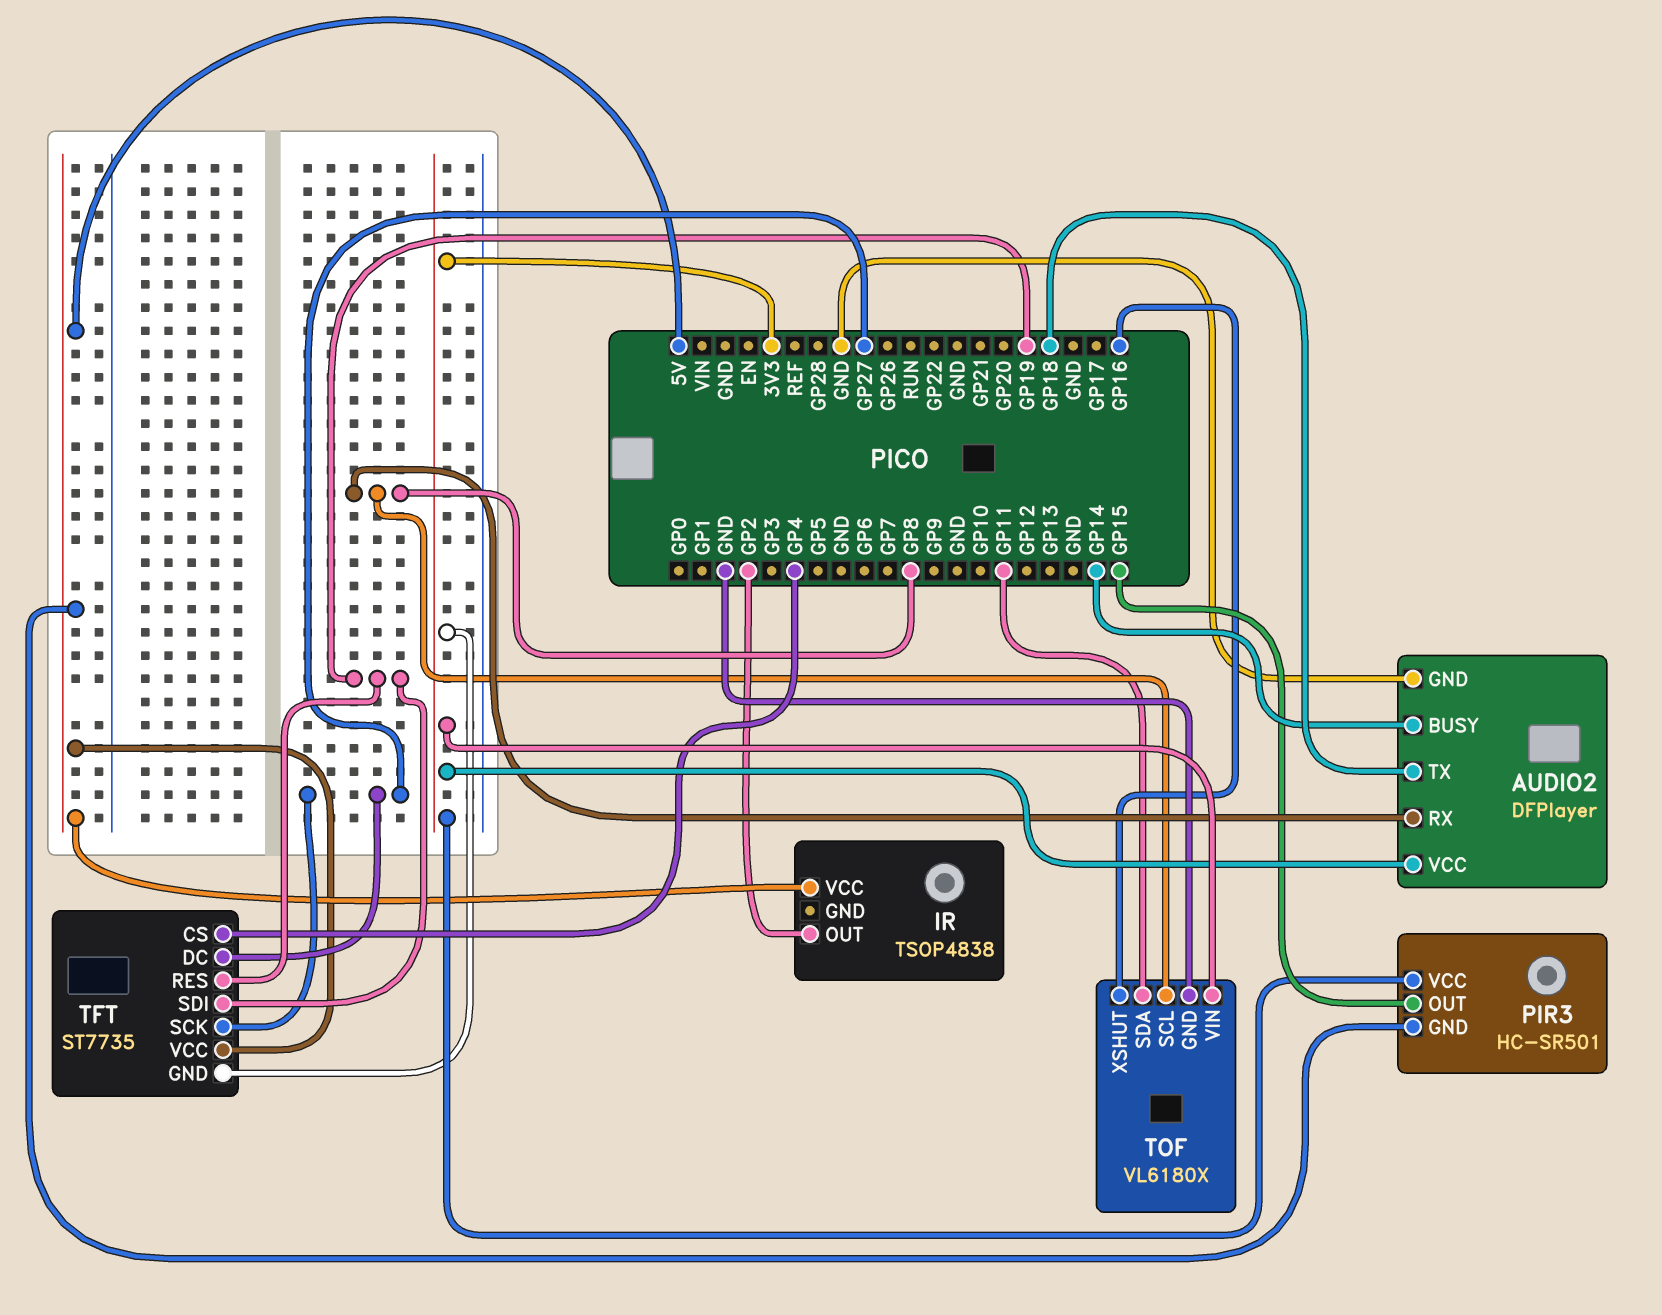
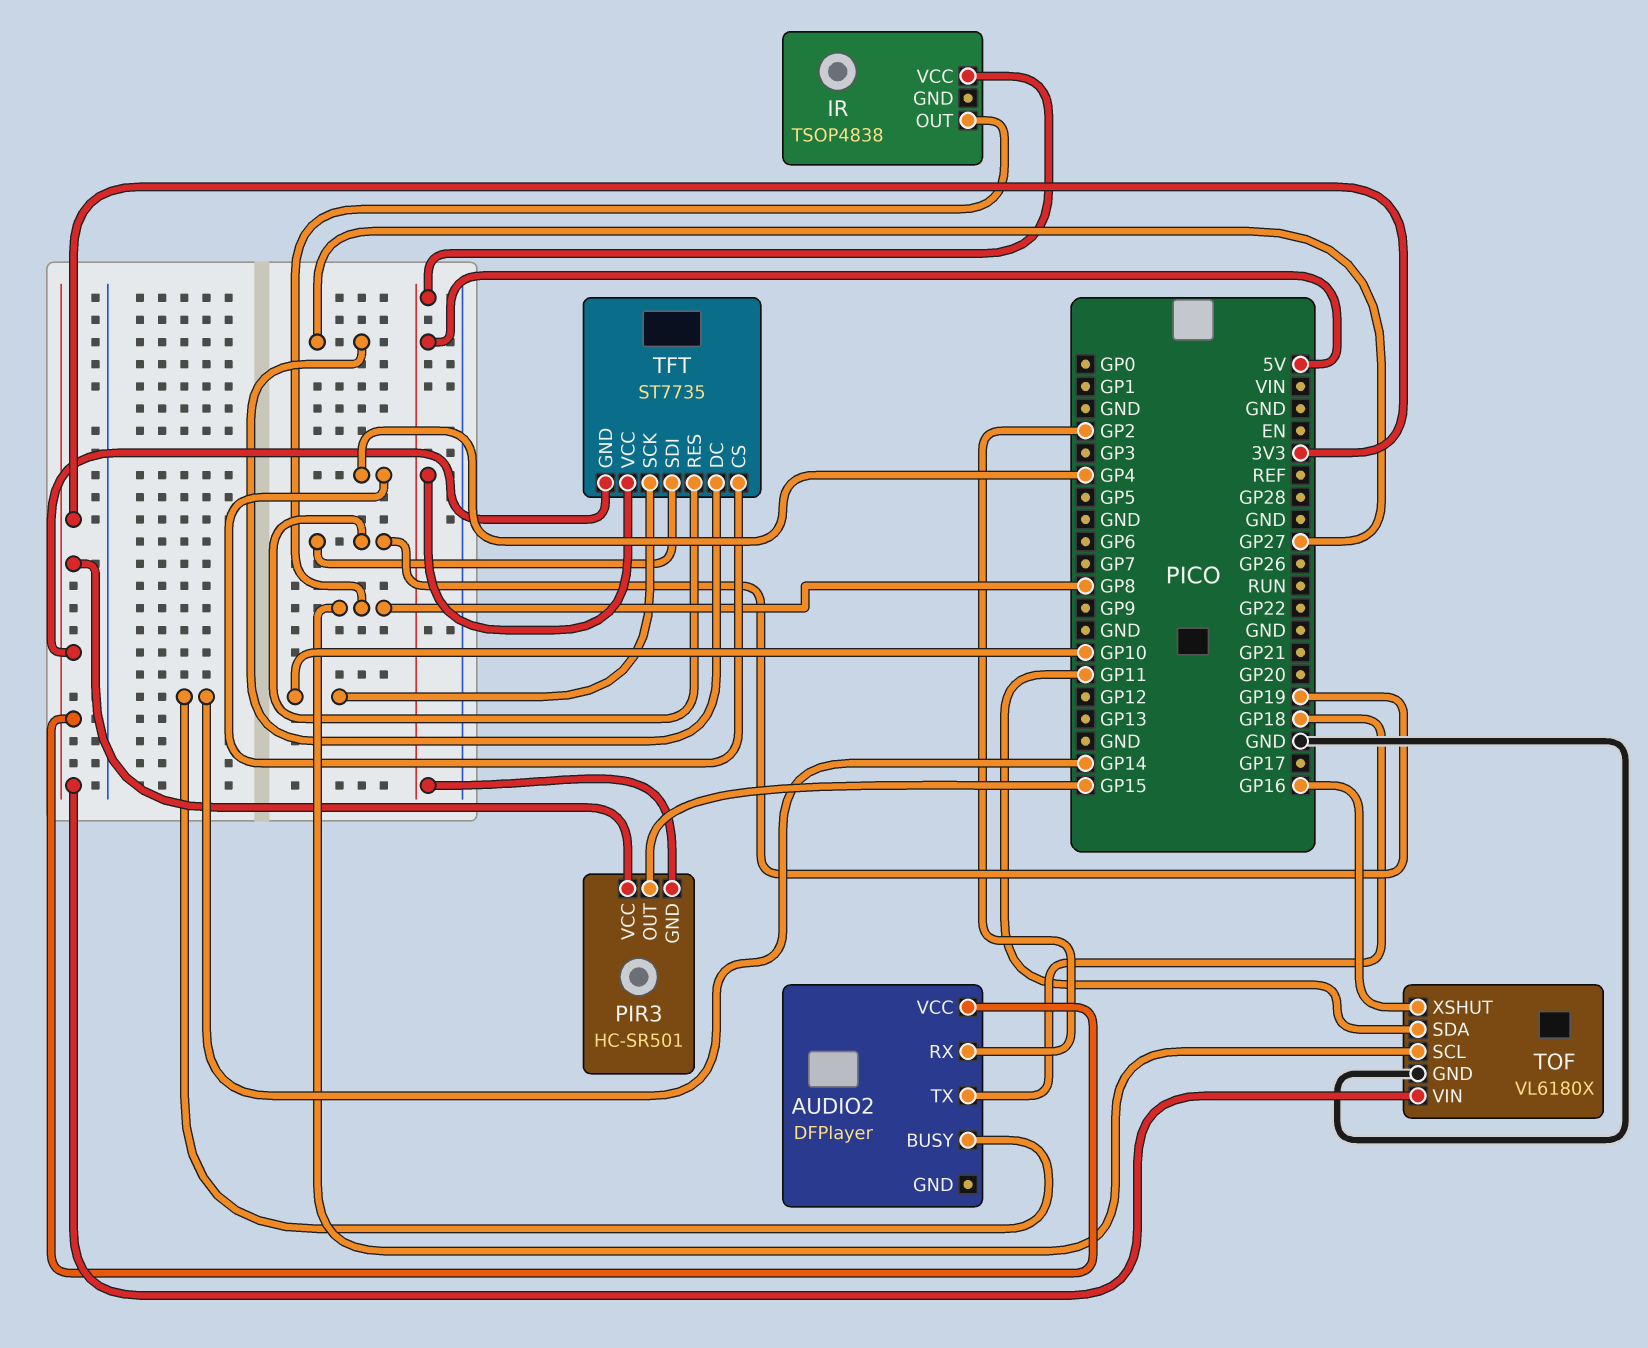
AUDIO2 pin GND: GND -> none
AUDIO2 pin RX: GP8 -> GP2
IR pin OUT: GP2 -> GP8
TFT pin SCK: GP27 -> GP10

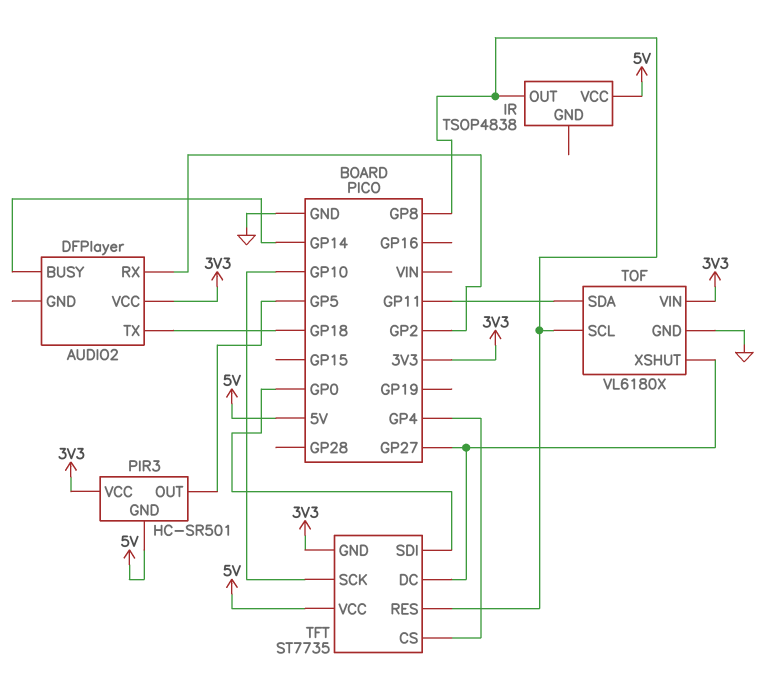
PIR3 pin OUT: GP15 -> GP5
TFT pin RES: GP19 -> GP8
TFT pin SDI: GP19 -> GP0
TOF pin XSHUT: GP16 -> GP27

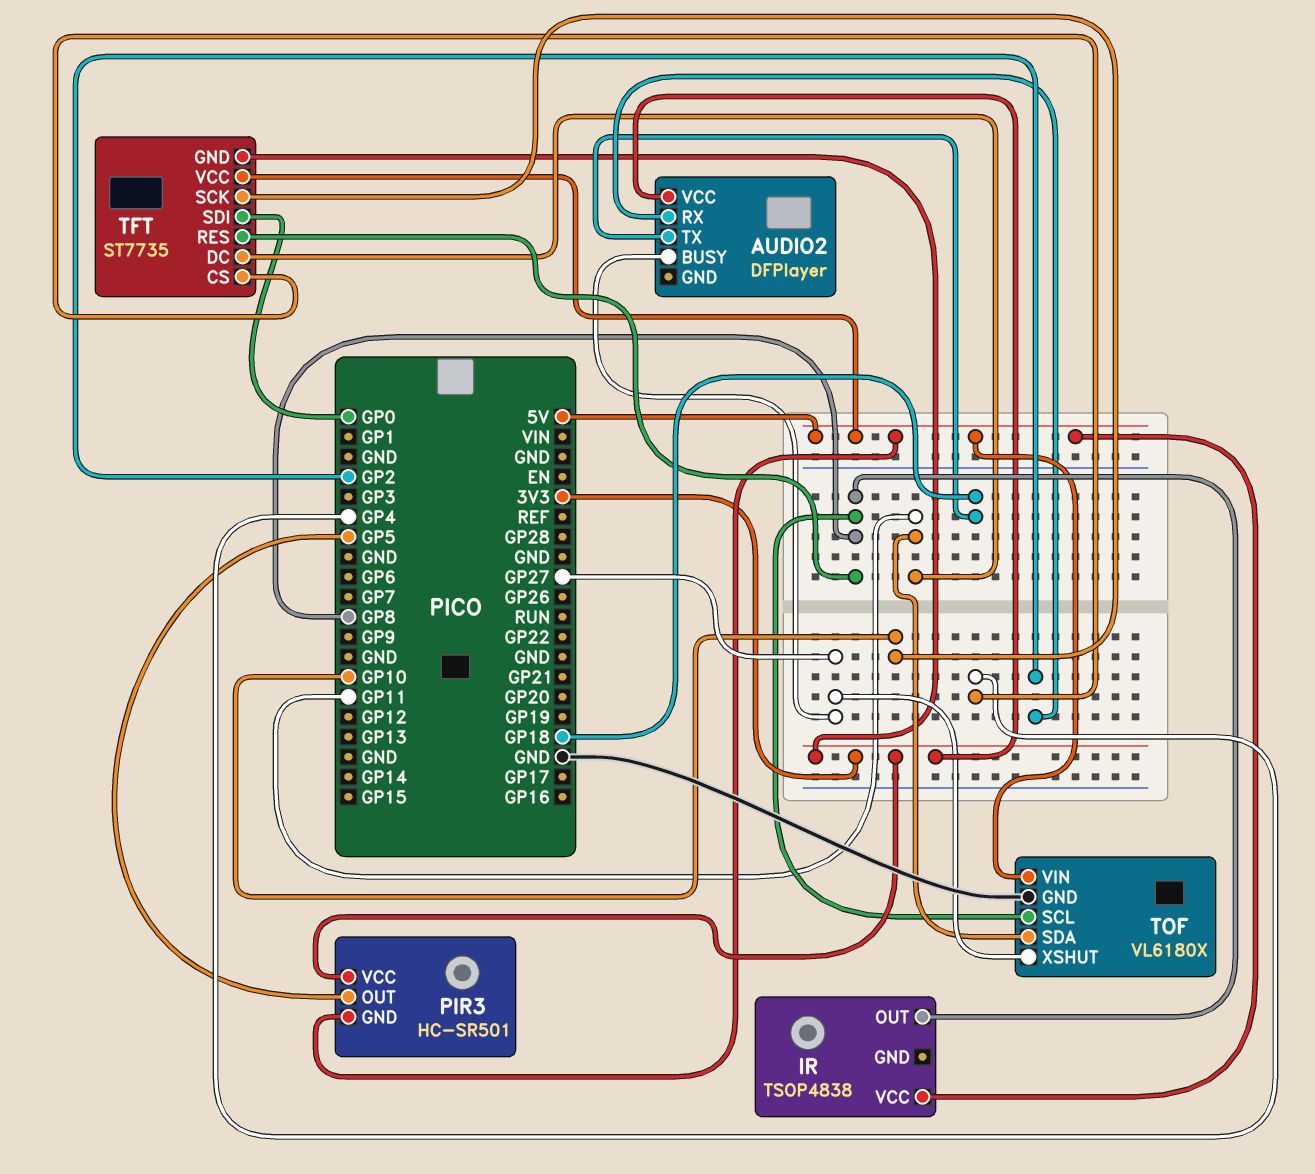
AUDIO2 pin BUSY: GP14 -> GP27
TFT pin DC: GP27 -> GP11
TOF pin VIN: 3V3 -> 5V

